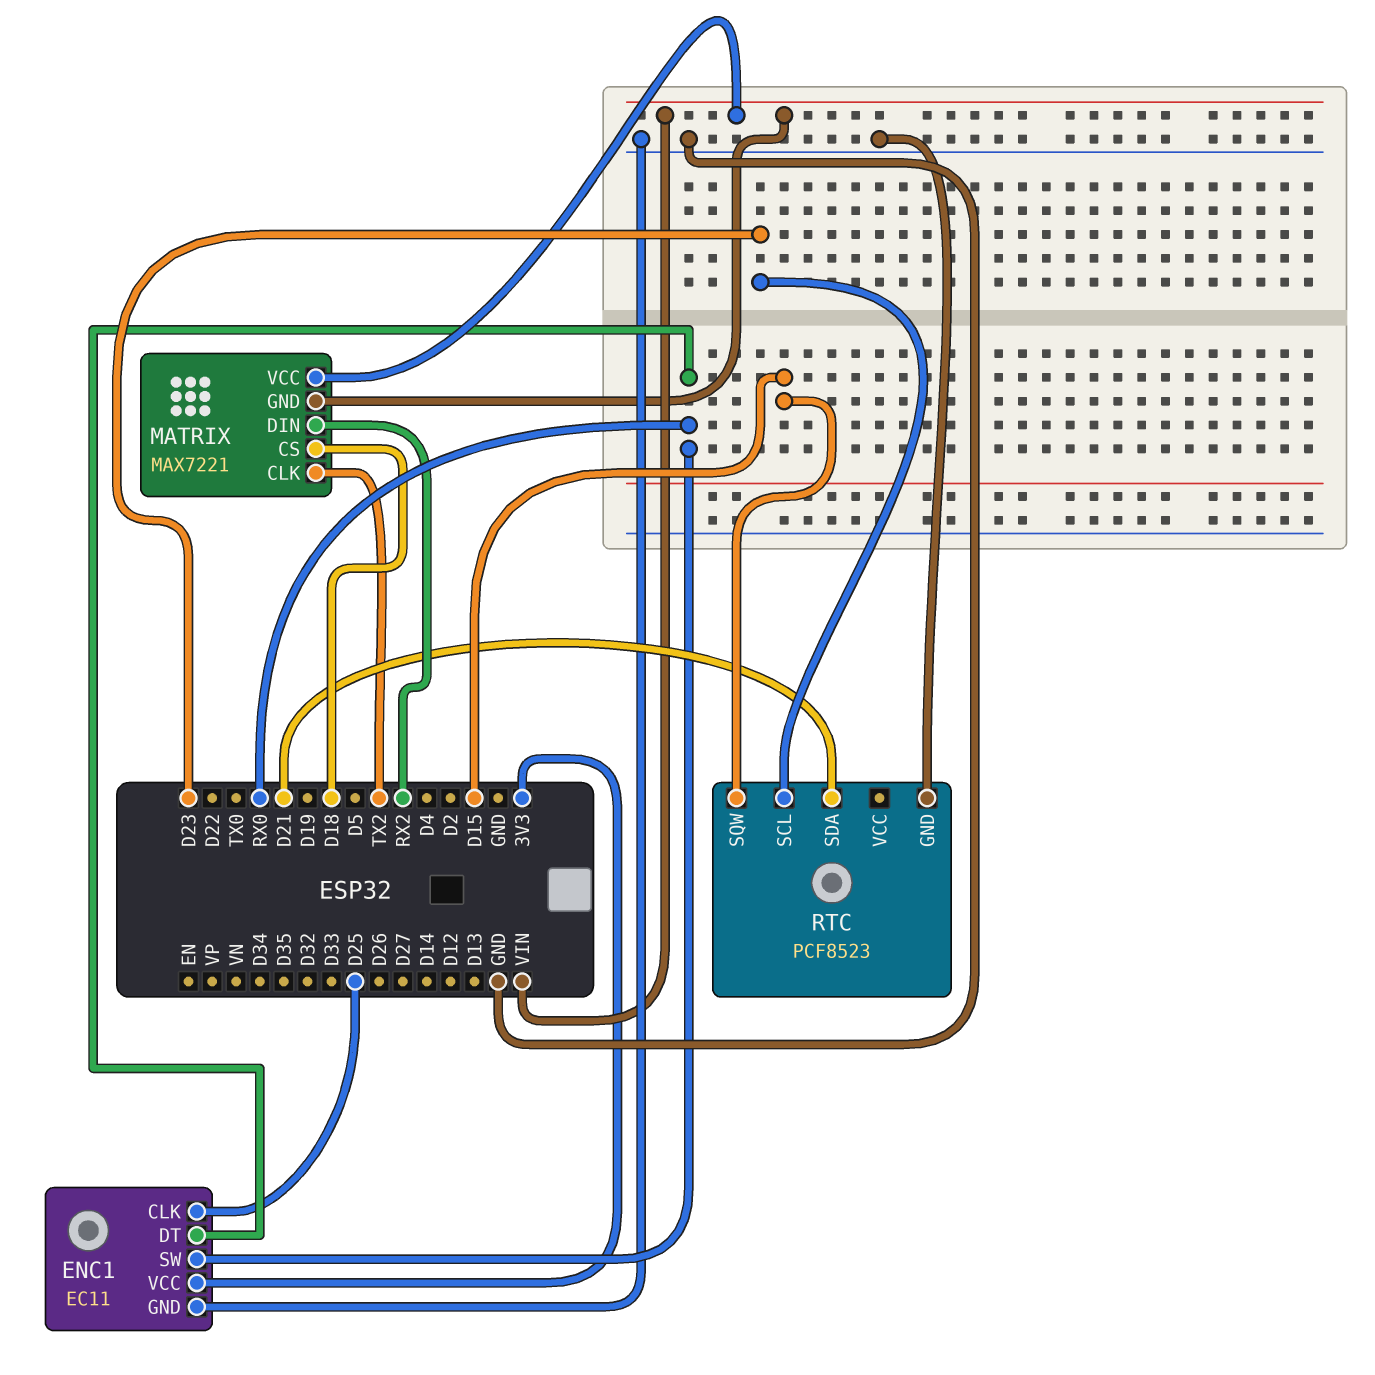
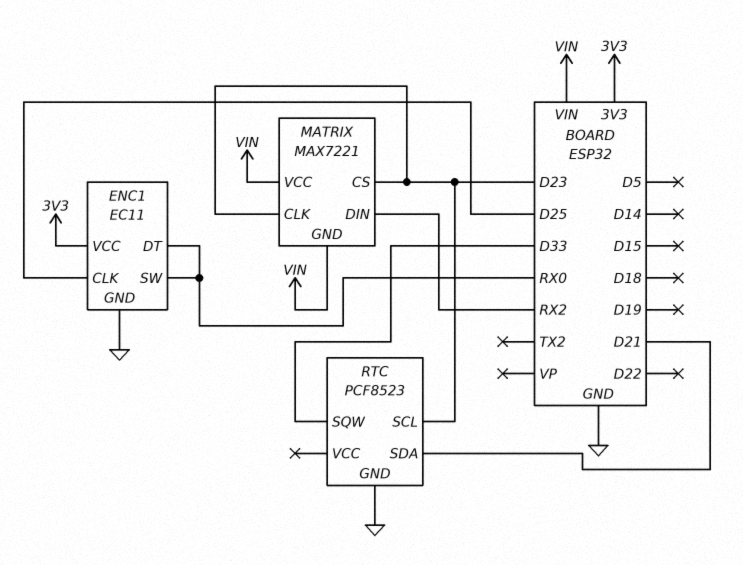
MATRIX pin CLK: TX2 -> D23
MATRIX pin CS: D18 -> D23
RTC pin SQW: D15 -> D33

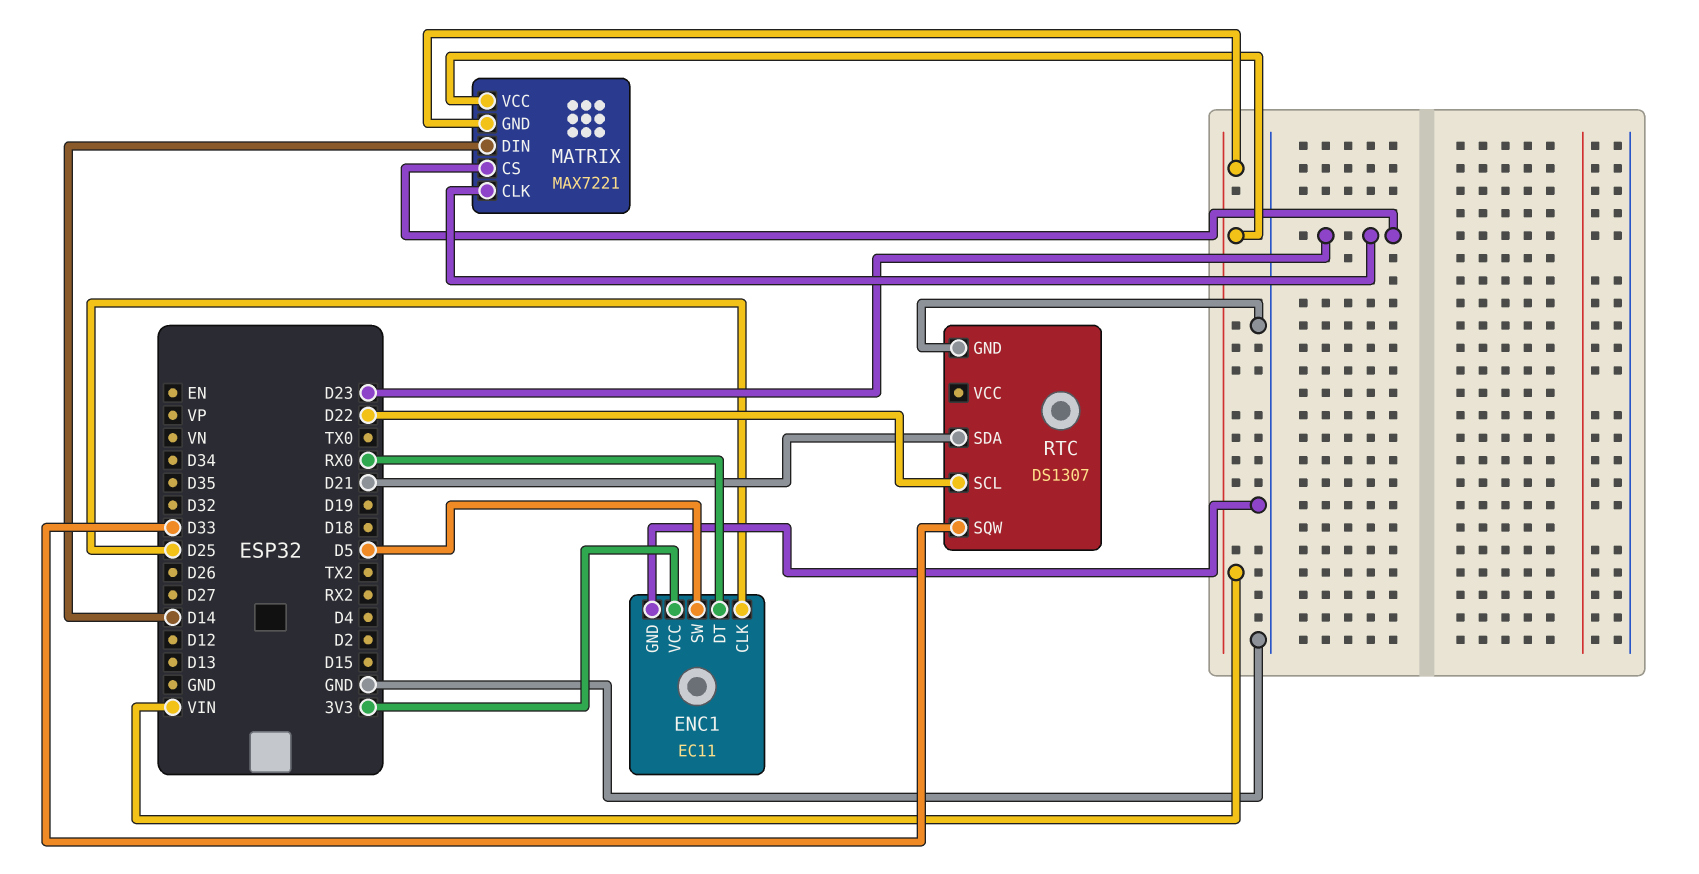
ENC1 pin SW: RX0 -> D5
MATRIX pin DIN: RX2 -> D14
RTC: PCF8523 -> DS1307
RTC pin SCL: D23 -> D22

